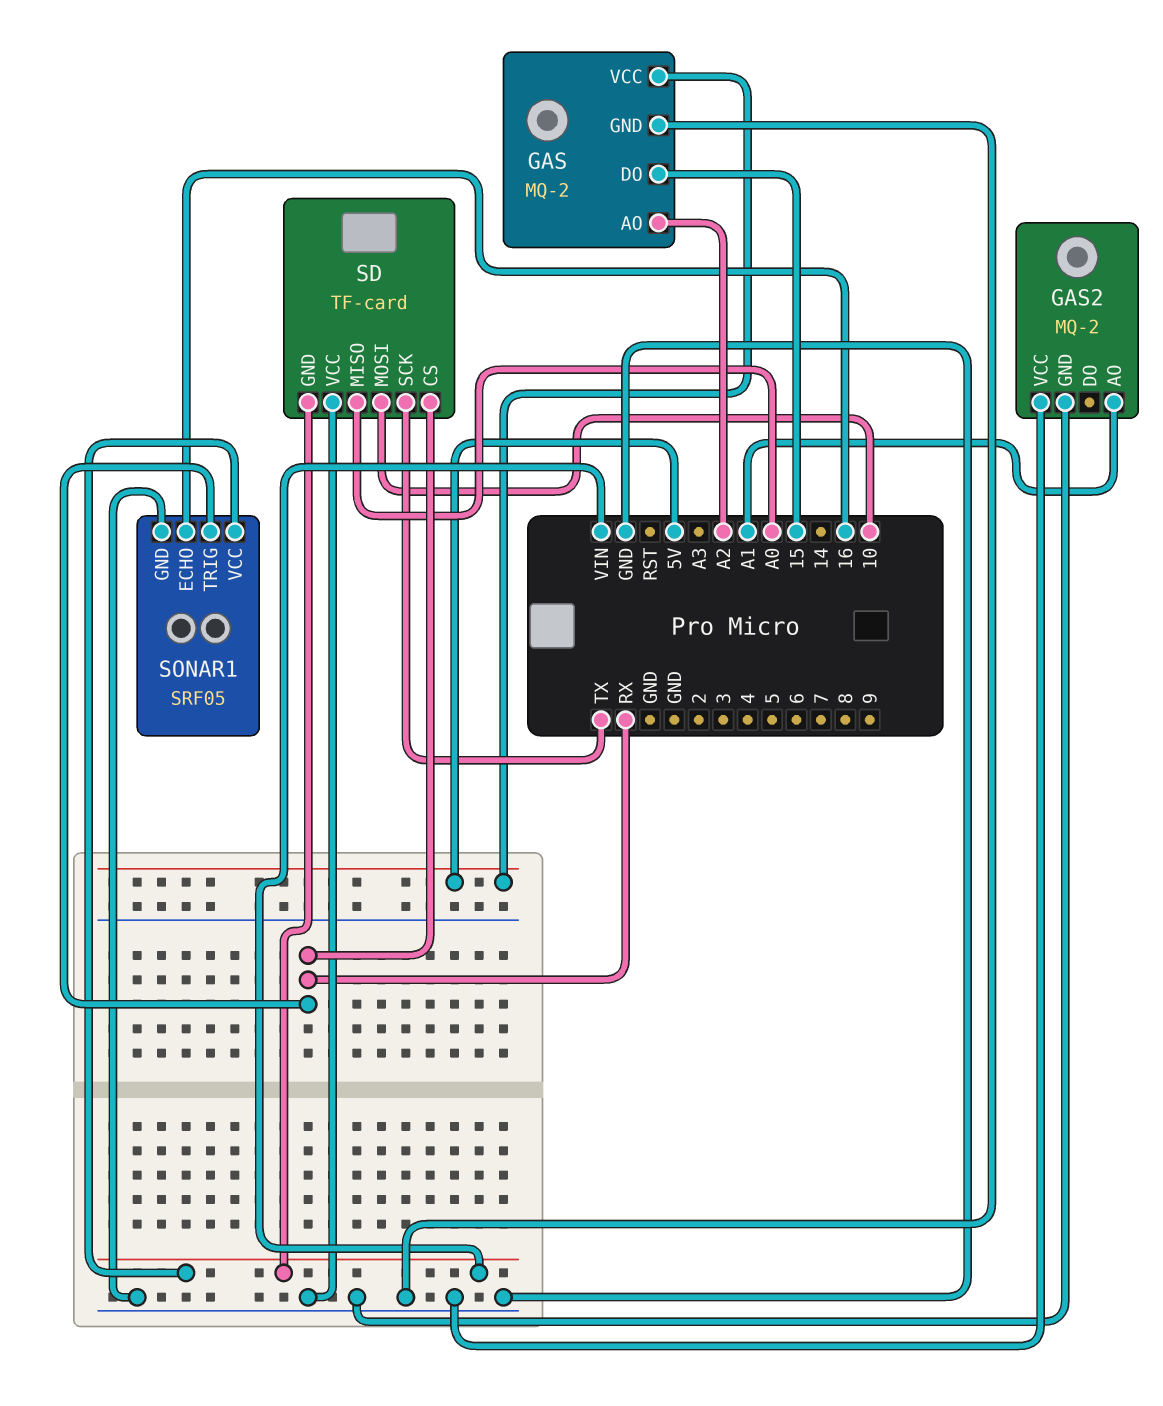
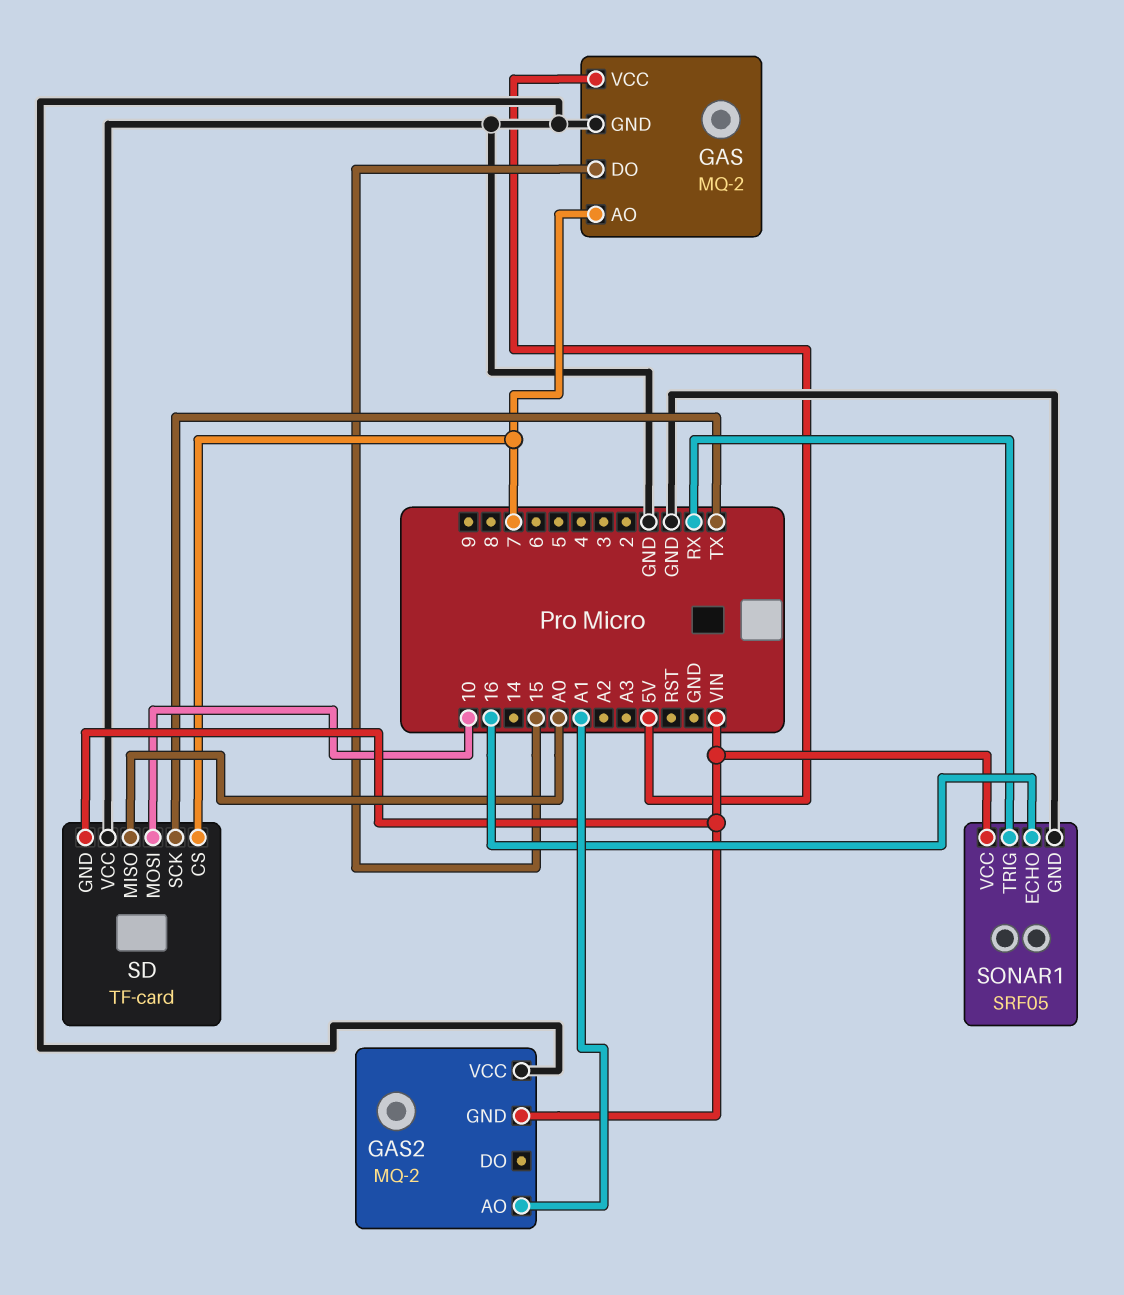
GAS pin AO: A2 -> 7
GAS2 pin GND: GND -> VIN
SD pin CS: RX -> 7

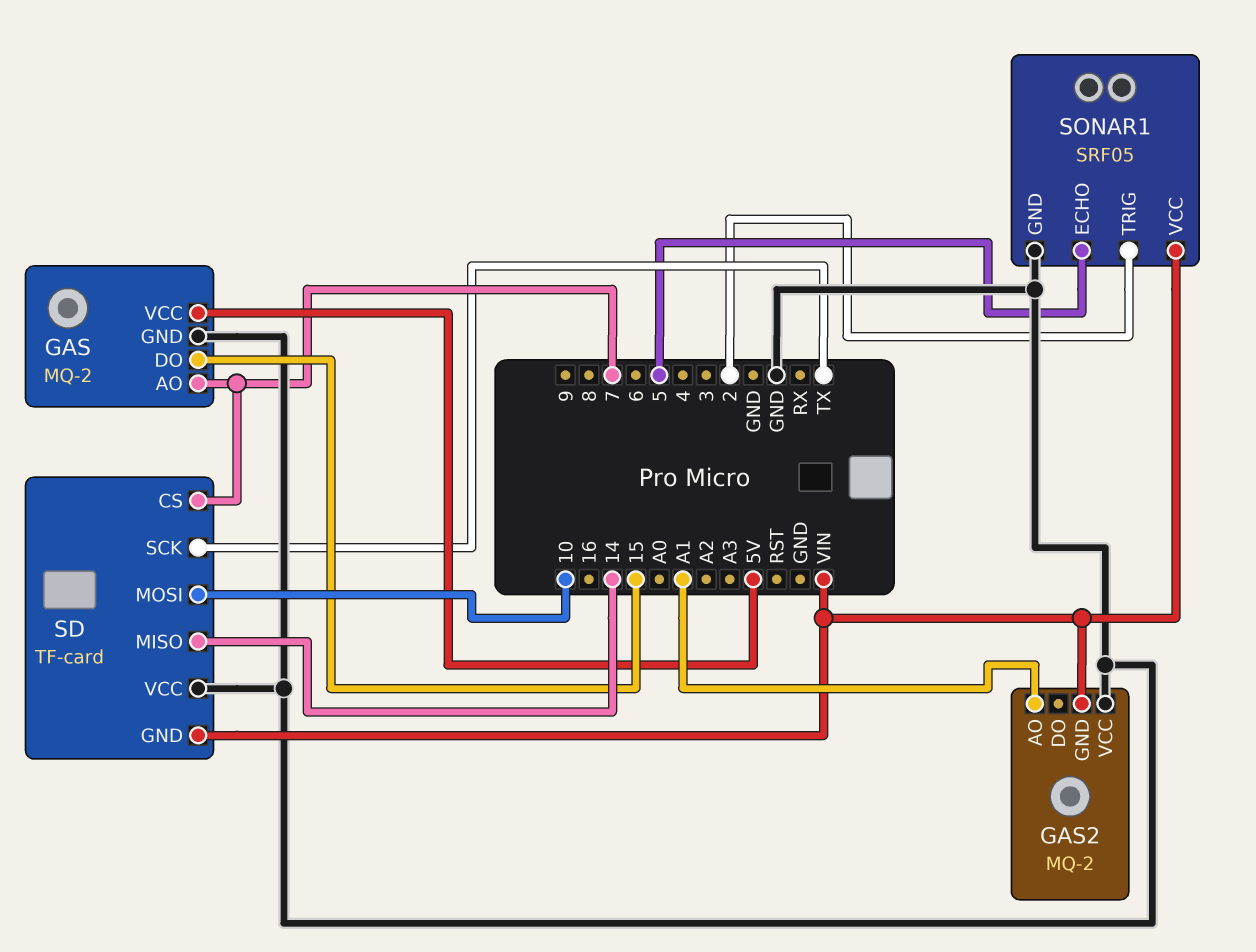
SD pin MISO: A0 -> 14
SONAR1 pin ECHO: 16 -> 5
SONAR1 pin TRIG: RX -> 2

